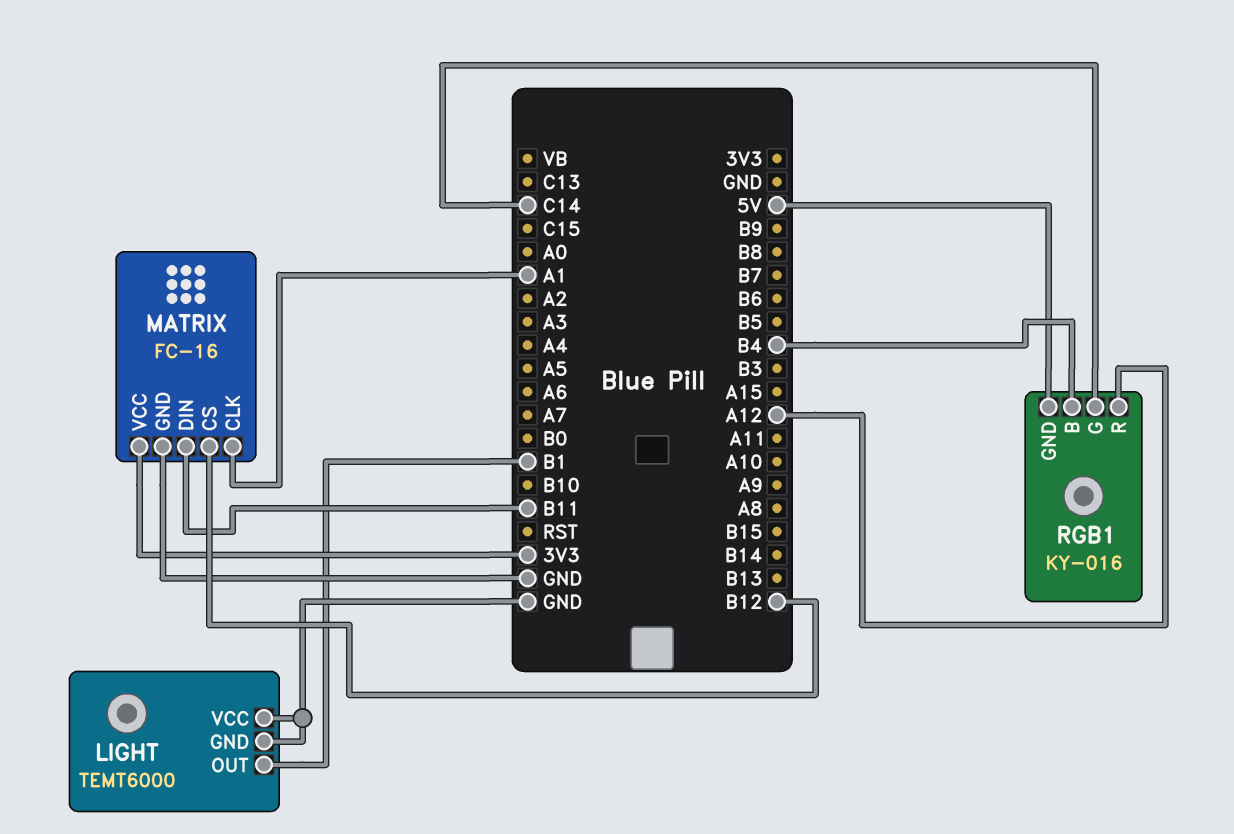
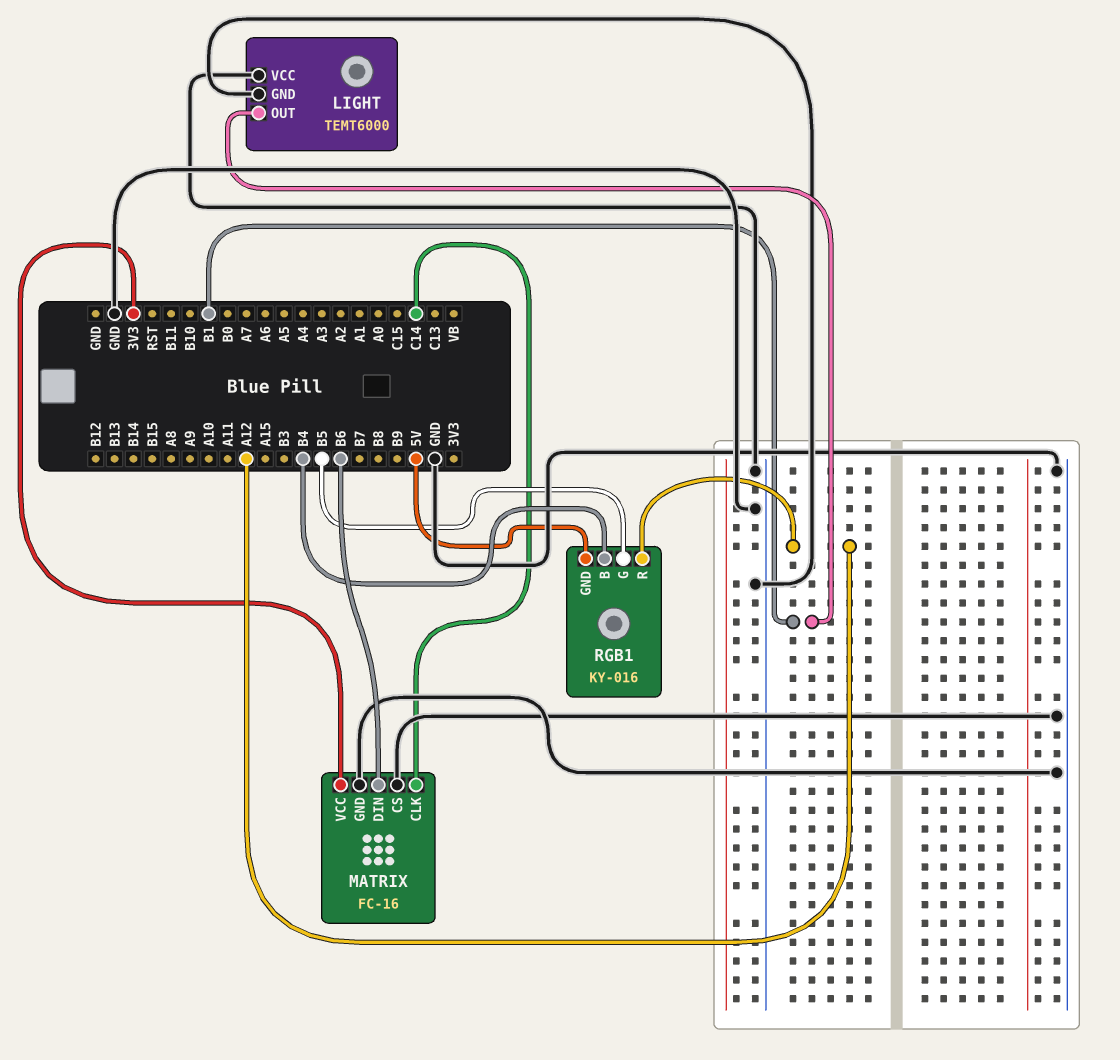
MATRIX pin CLK: A1 -> C14
MATRIX pin CS: B12 -> GND
MATRIX pin DIN: B11 -> B6
RGB1 pin G: C14 -> B5

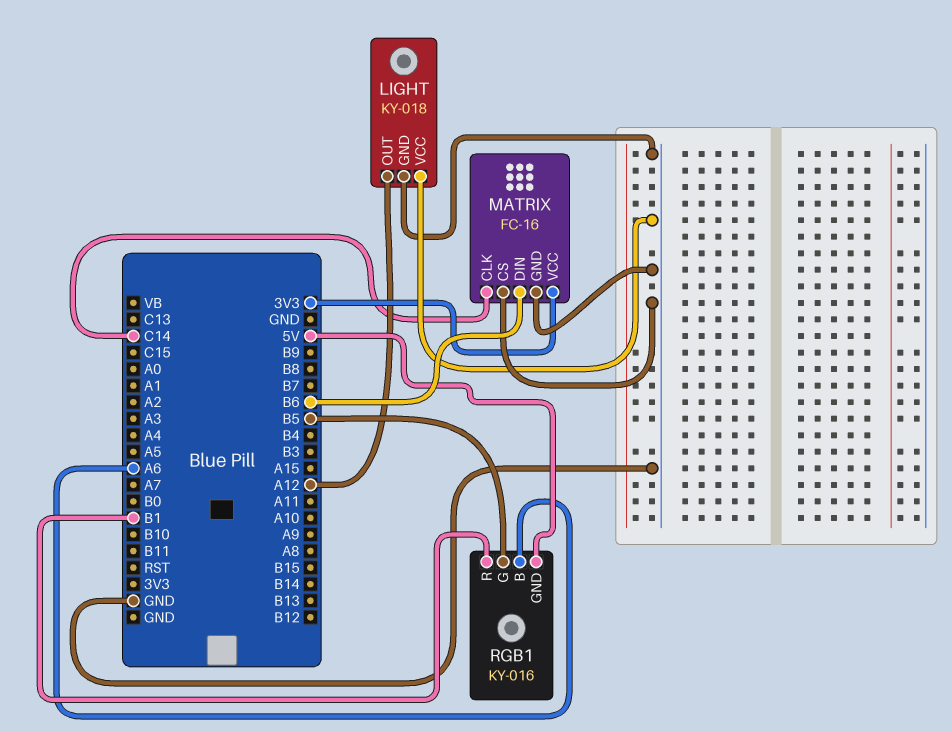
LIGHT: TEMT6000 -> KY-018
LIGHT pin OUT: B1 -> A12
RGB1 pin B: B4 -> A6
RGB1 pin R: A12 -> B1

